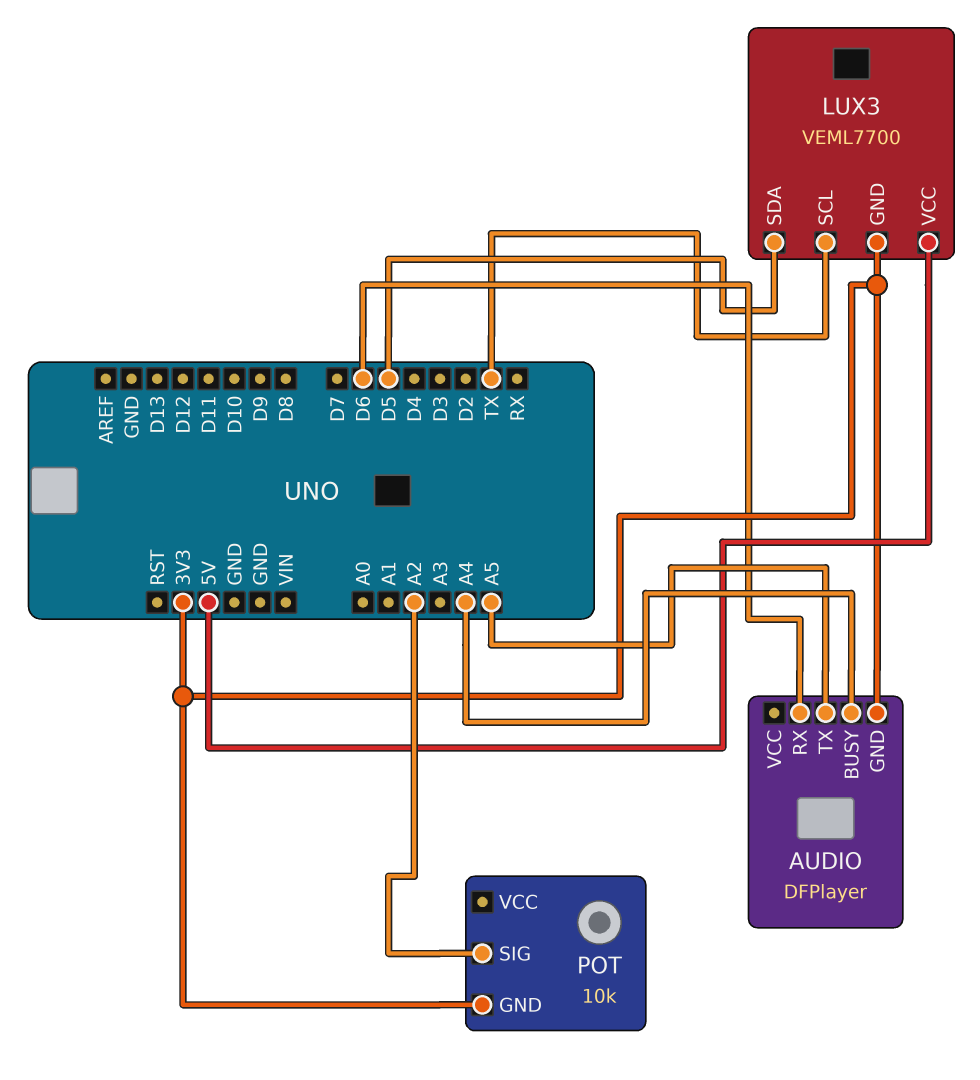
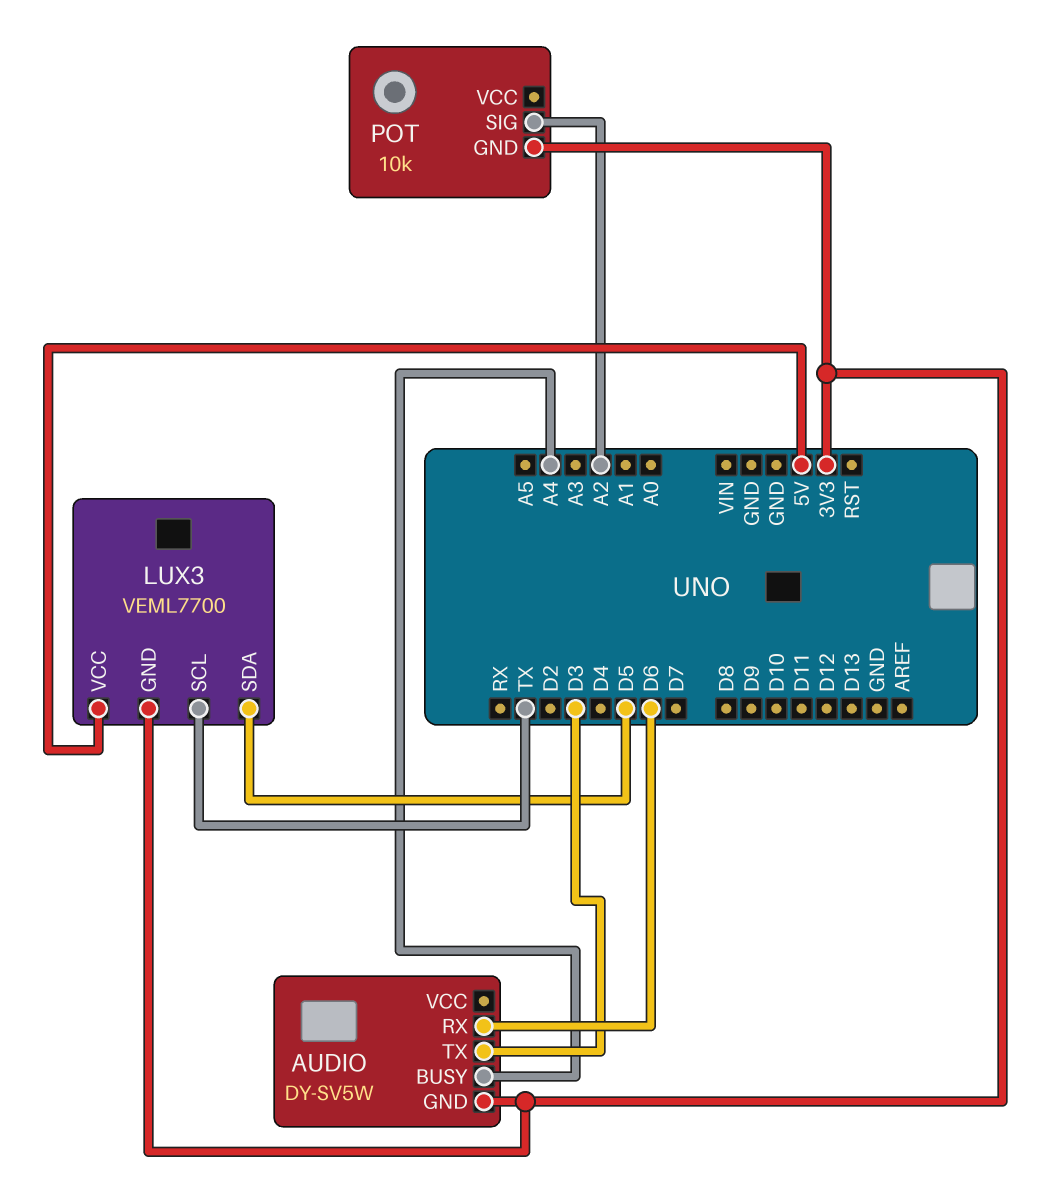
AUDIO: DFPlayer -> DY-SV5W
AUDIO pin TX: A5 -> D3

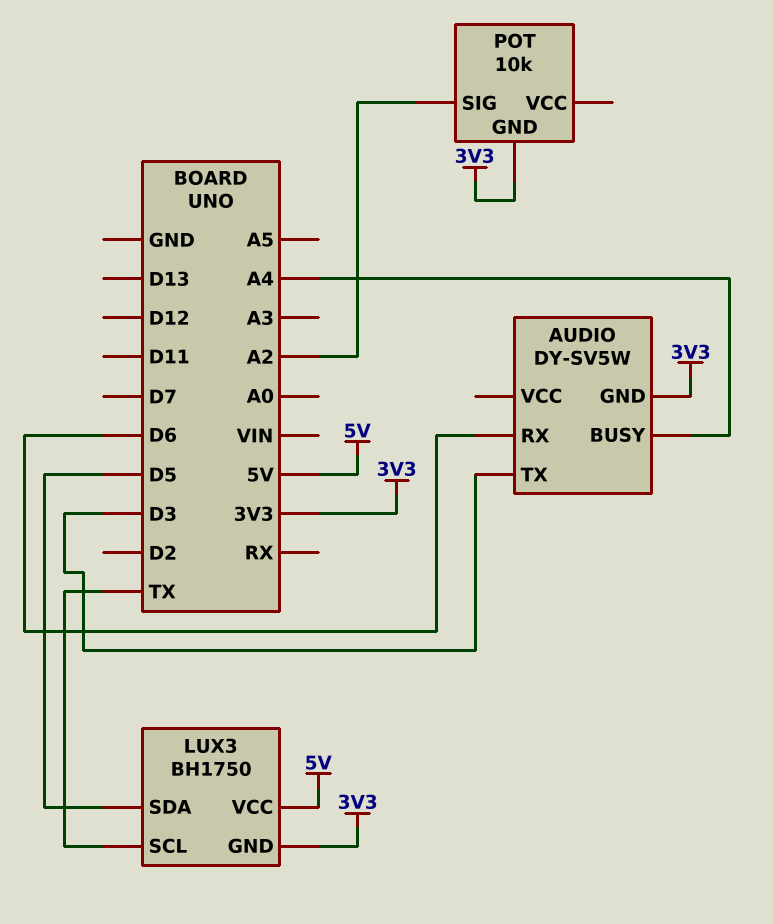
LUX3: VEML7700 -> BH1750

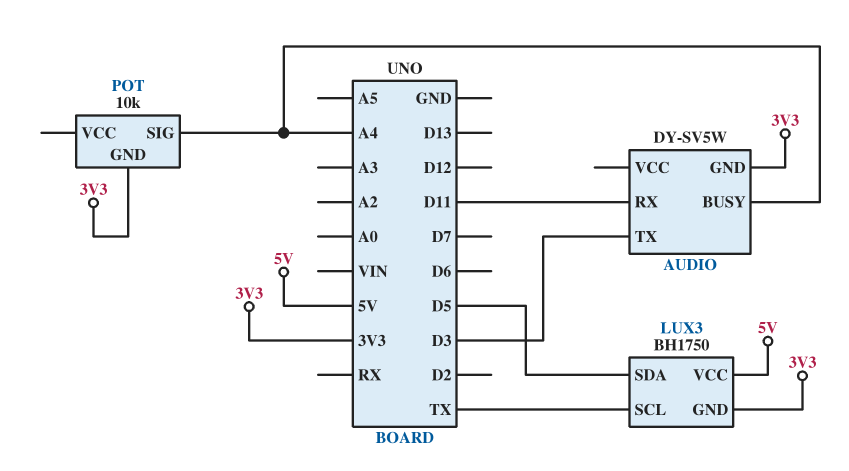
AUDIO pin RX: D6 -> D11
POT pin SIG: A2 -> A4

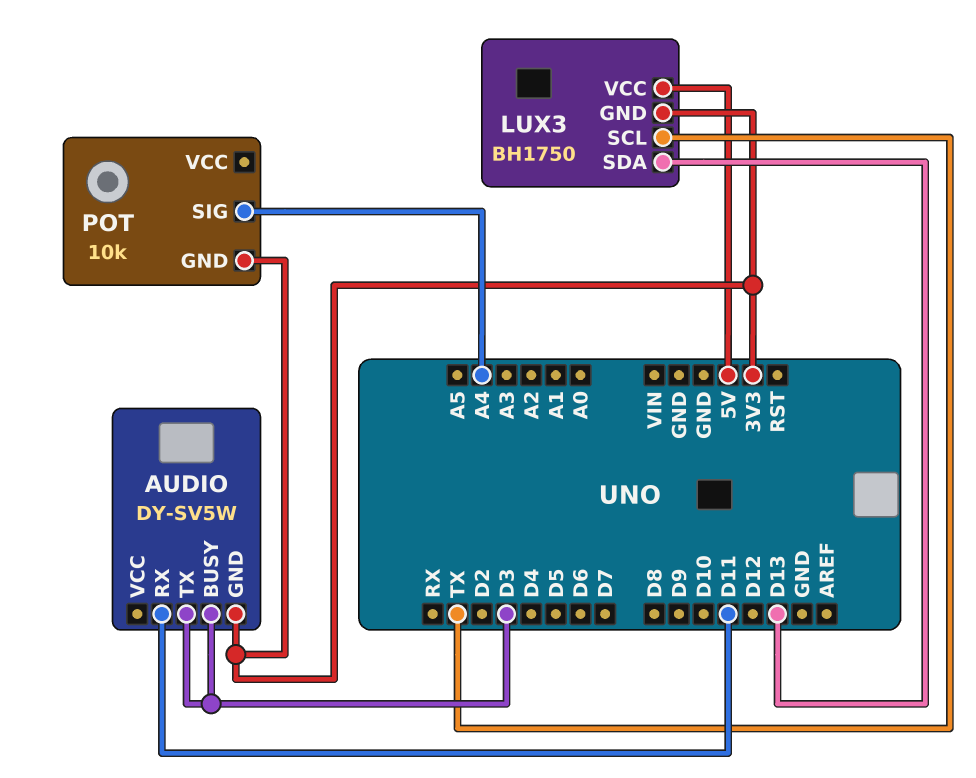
AUDIO pin BUSY: A4 -> D3
LUX3 pin SDA: D5 -> D13

